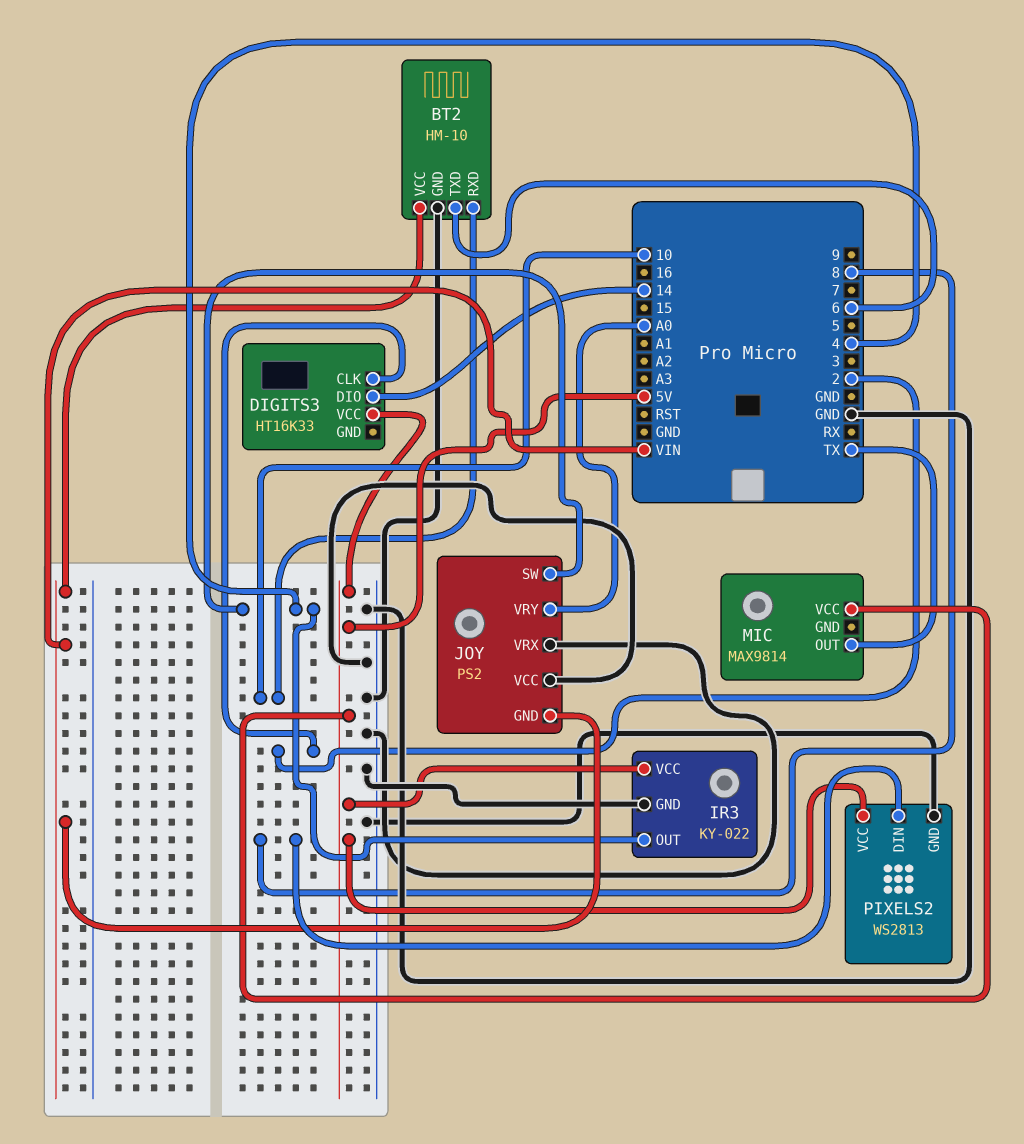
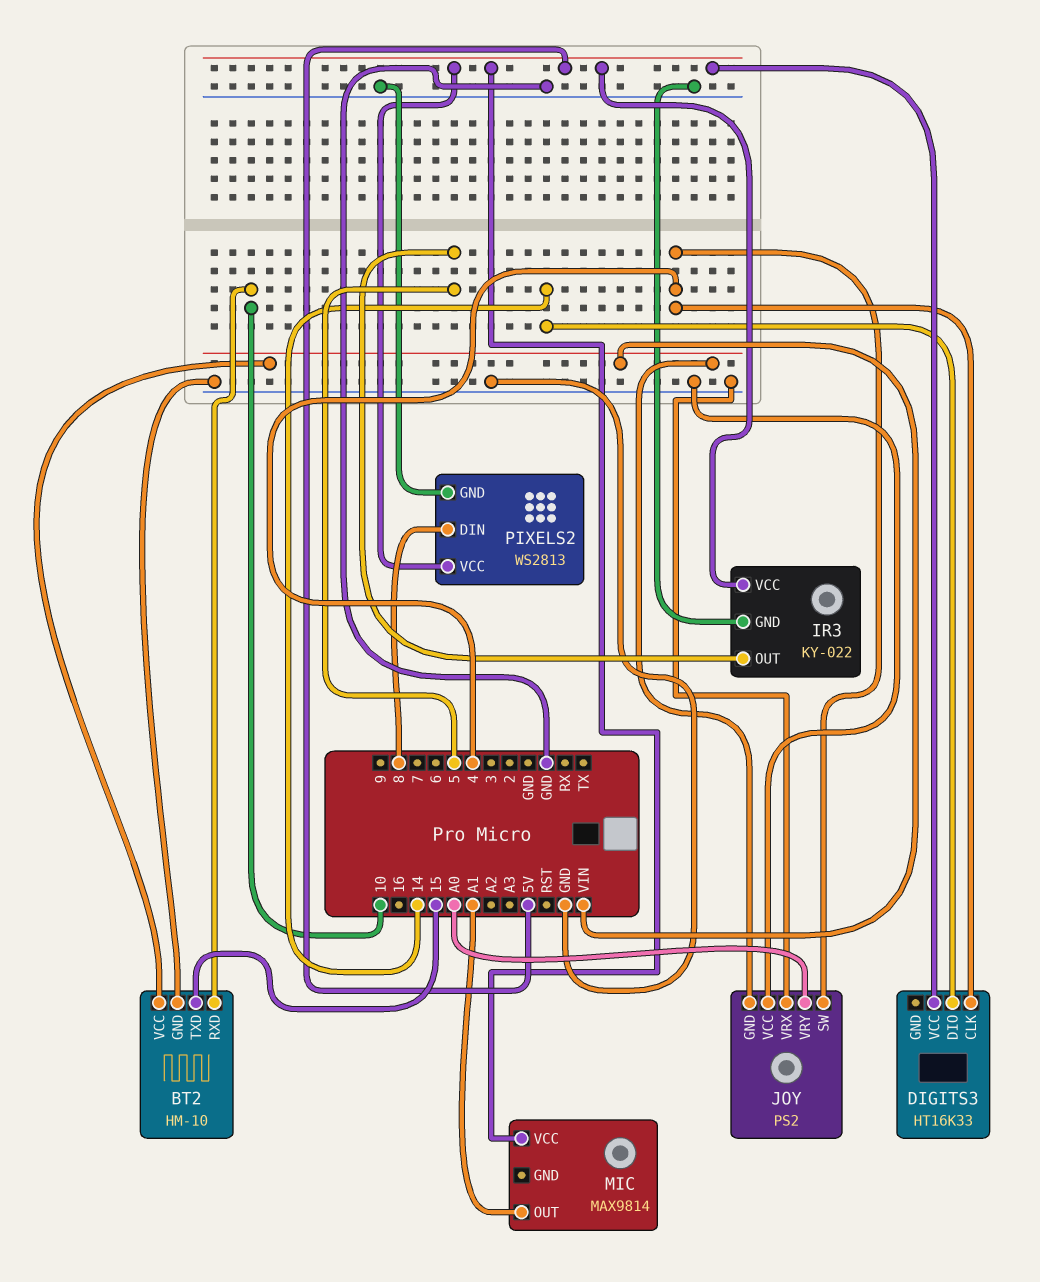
BT2 pin TXD: 6 -> 15
DIGITS3 pin CLK: 2 -> 4
IR3 pin OUT: 4 -> 5
MIC pin OUT: TX -> A1

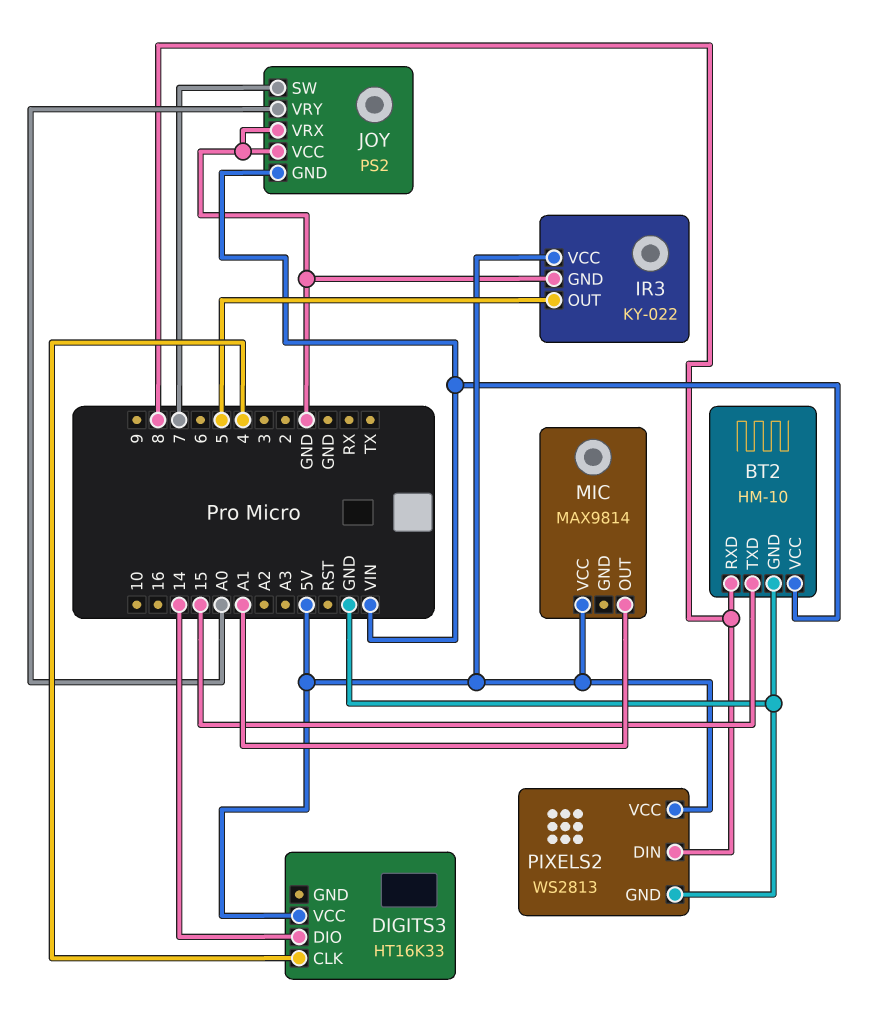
BT2 pin RXD: 10 -> 8
JOY pin SW: 4 -> 7

